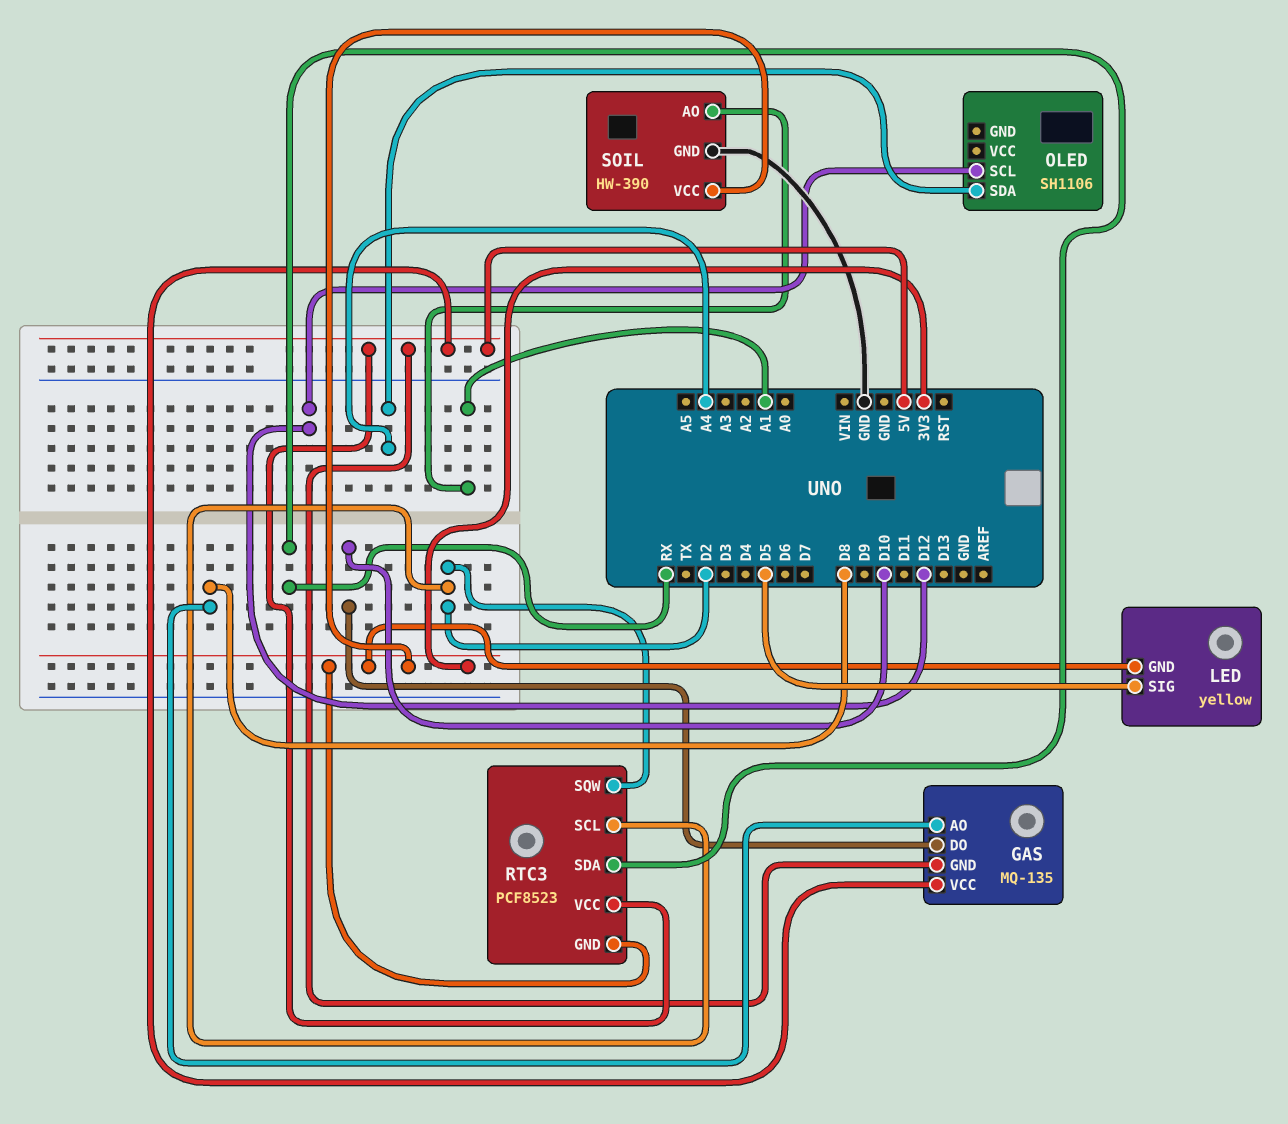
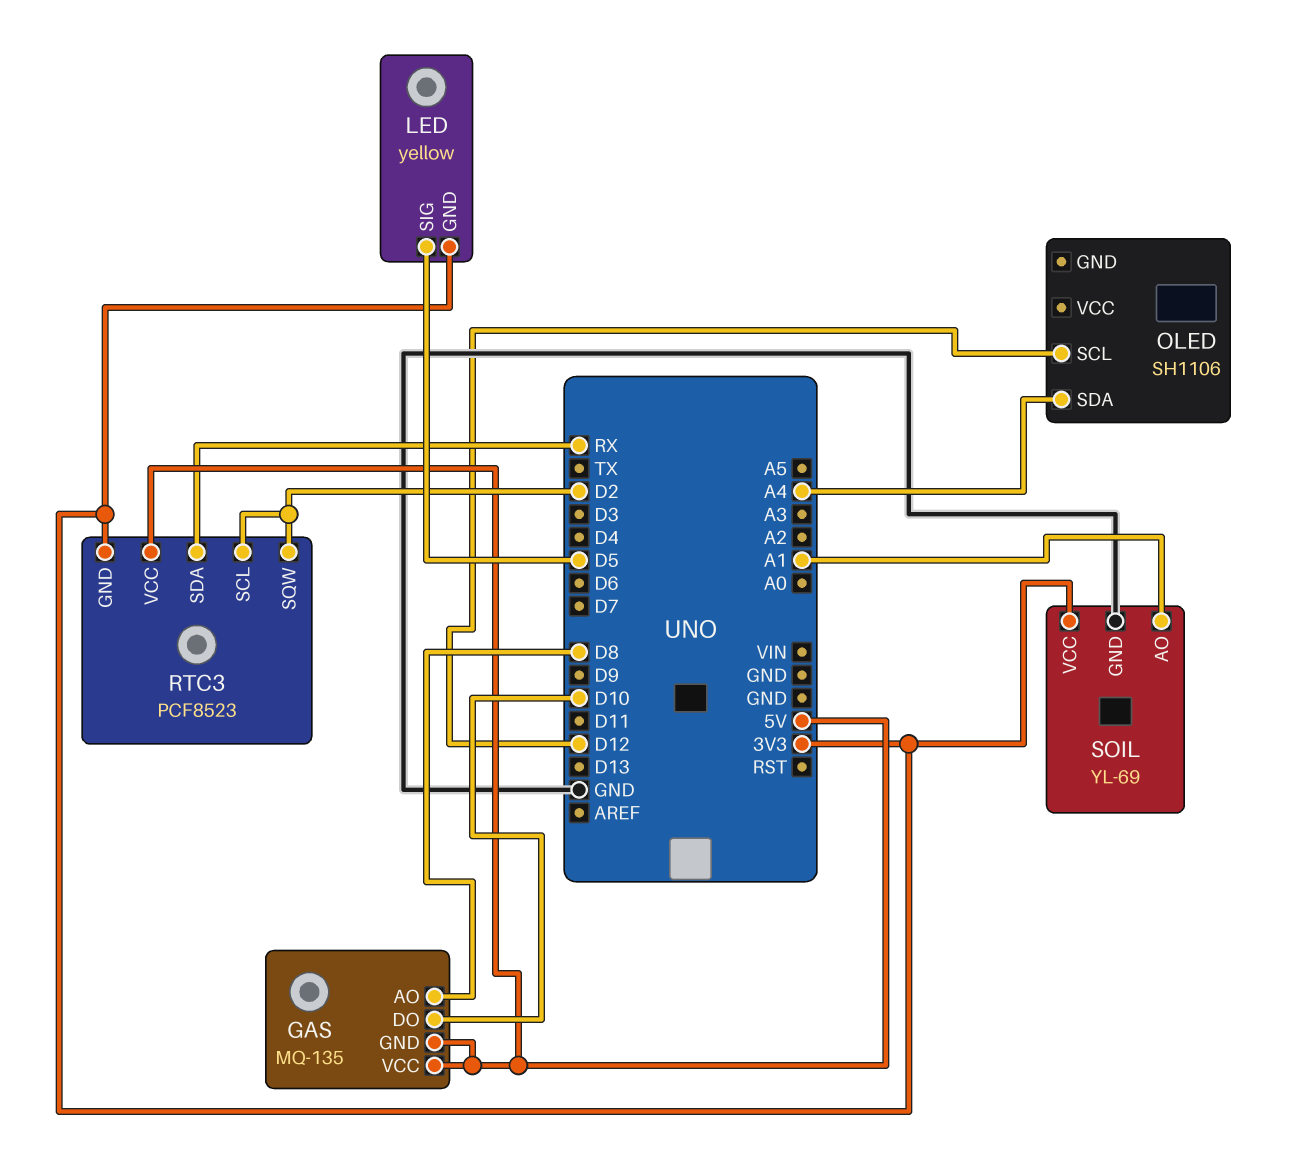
SOIL: HW-390 -> YL-69

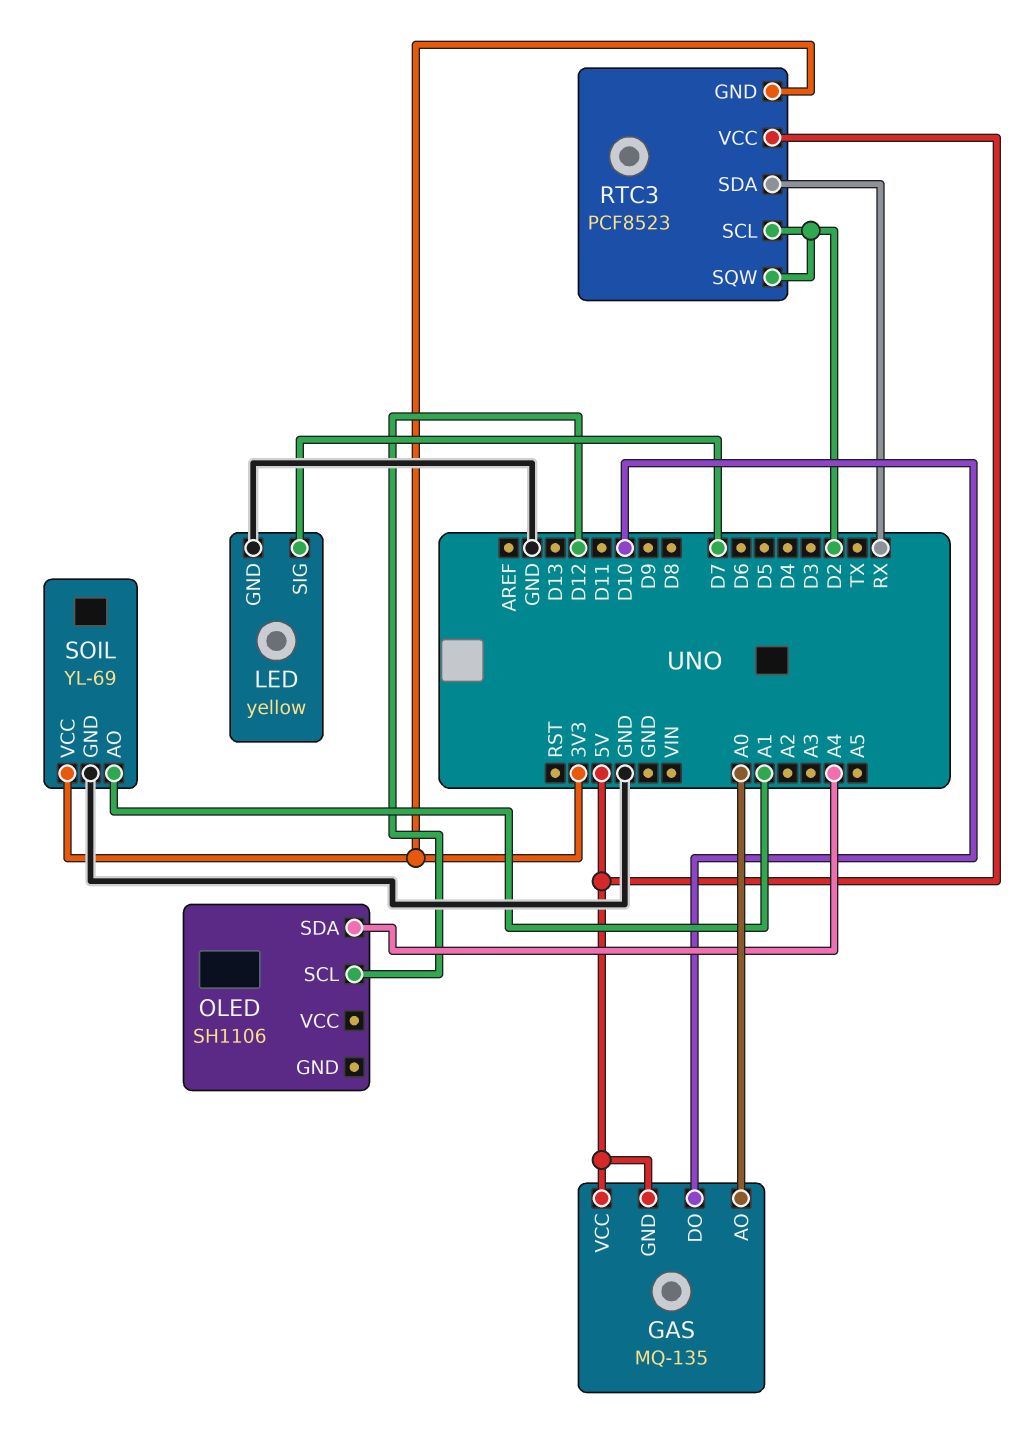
GAS pin AO: D8 -> A0
LED pin GND: 3V3 -> GND
LED pin SIG: D5 -> D7

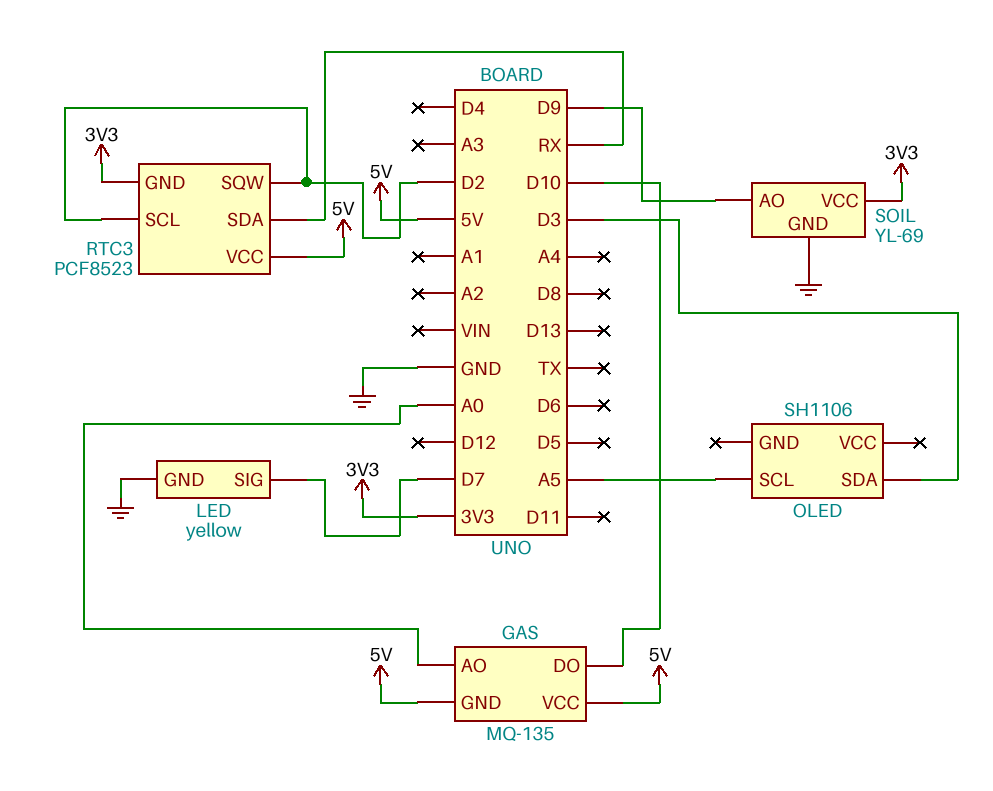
OLED pin SCL: D12 -> A5
OLED pin SDA: A4 -> D3
SOIL pin AO: A1 -> D9

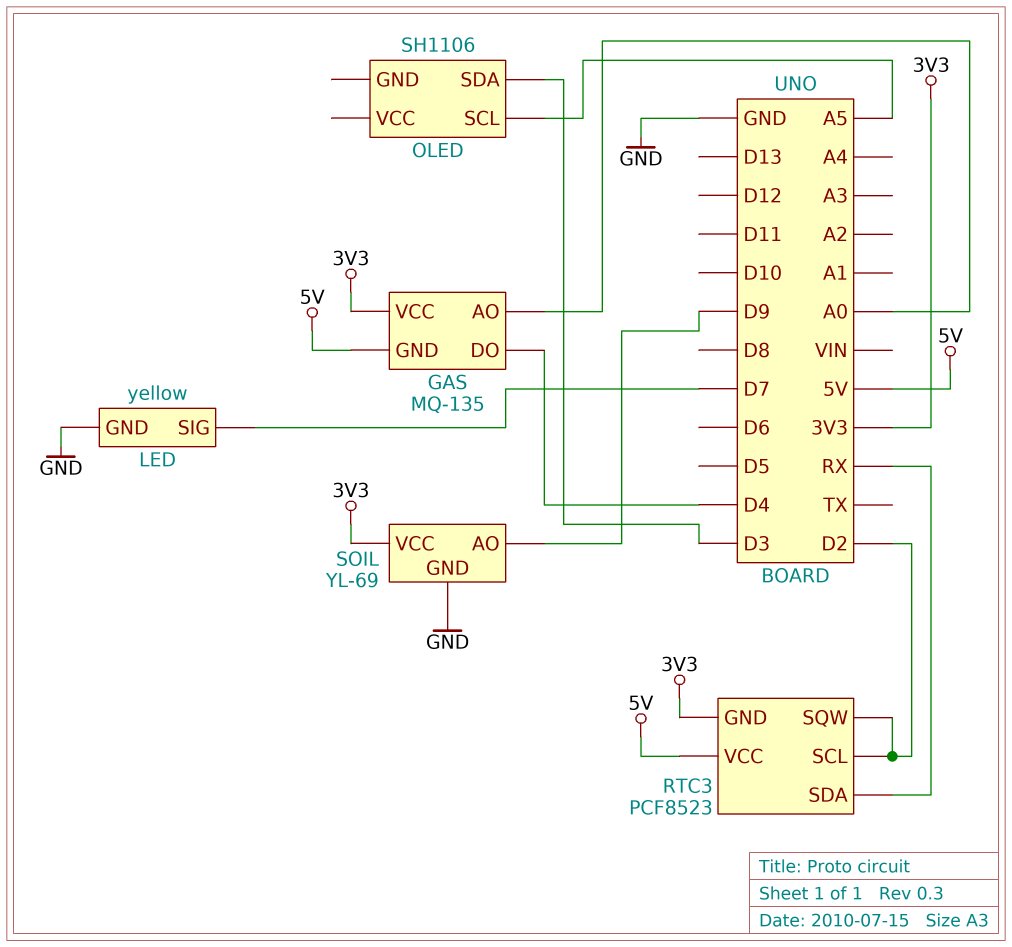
GAS pin DO: D10 -> D4
GAS pin VCC: 5V -> 3V3

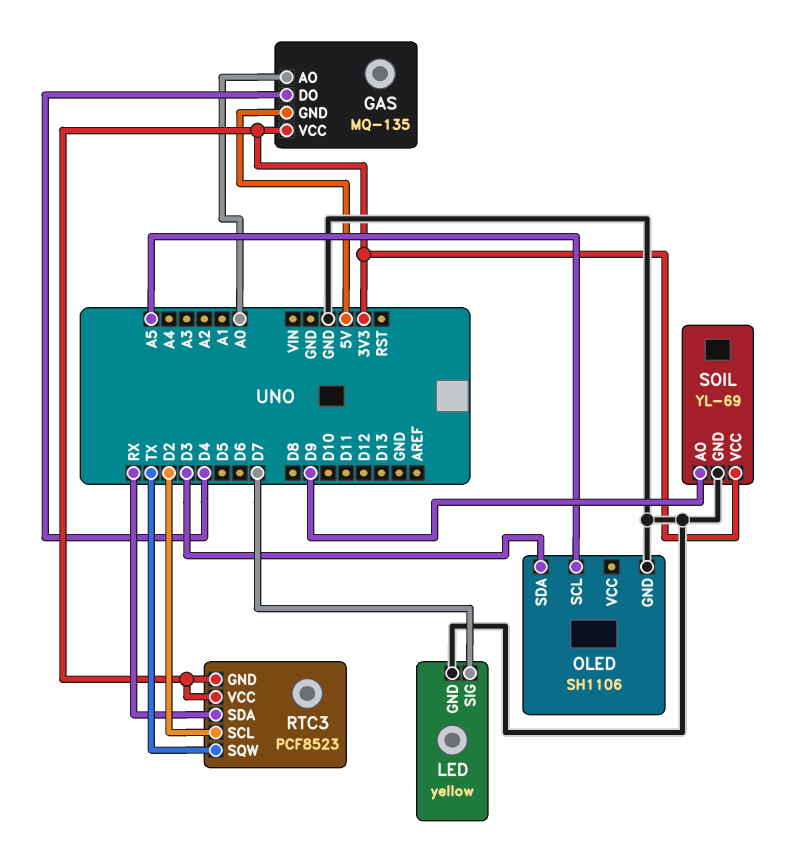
OLED pin GND: none -> GND
RTC3 pin SQW: D2 -> TX
RTC3 pin VCC: 5V -> 3V3

